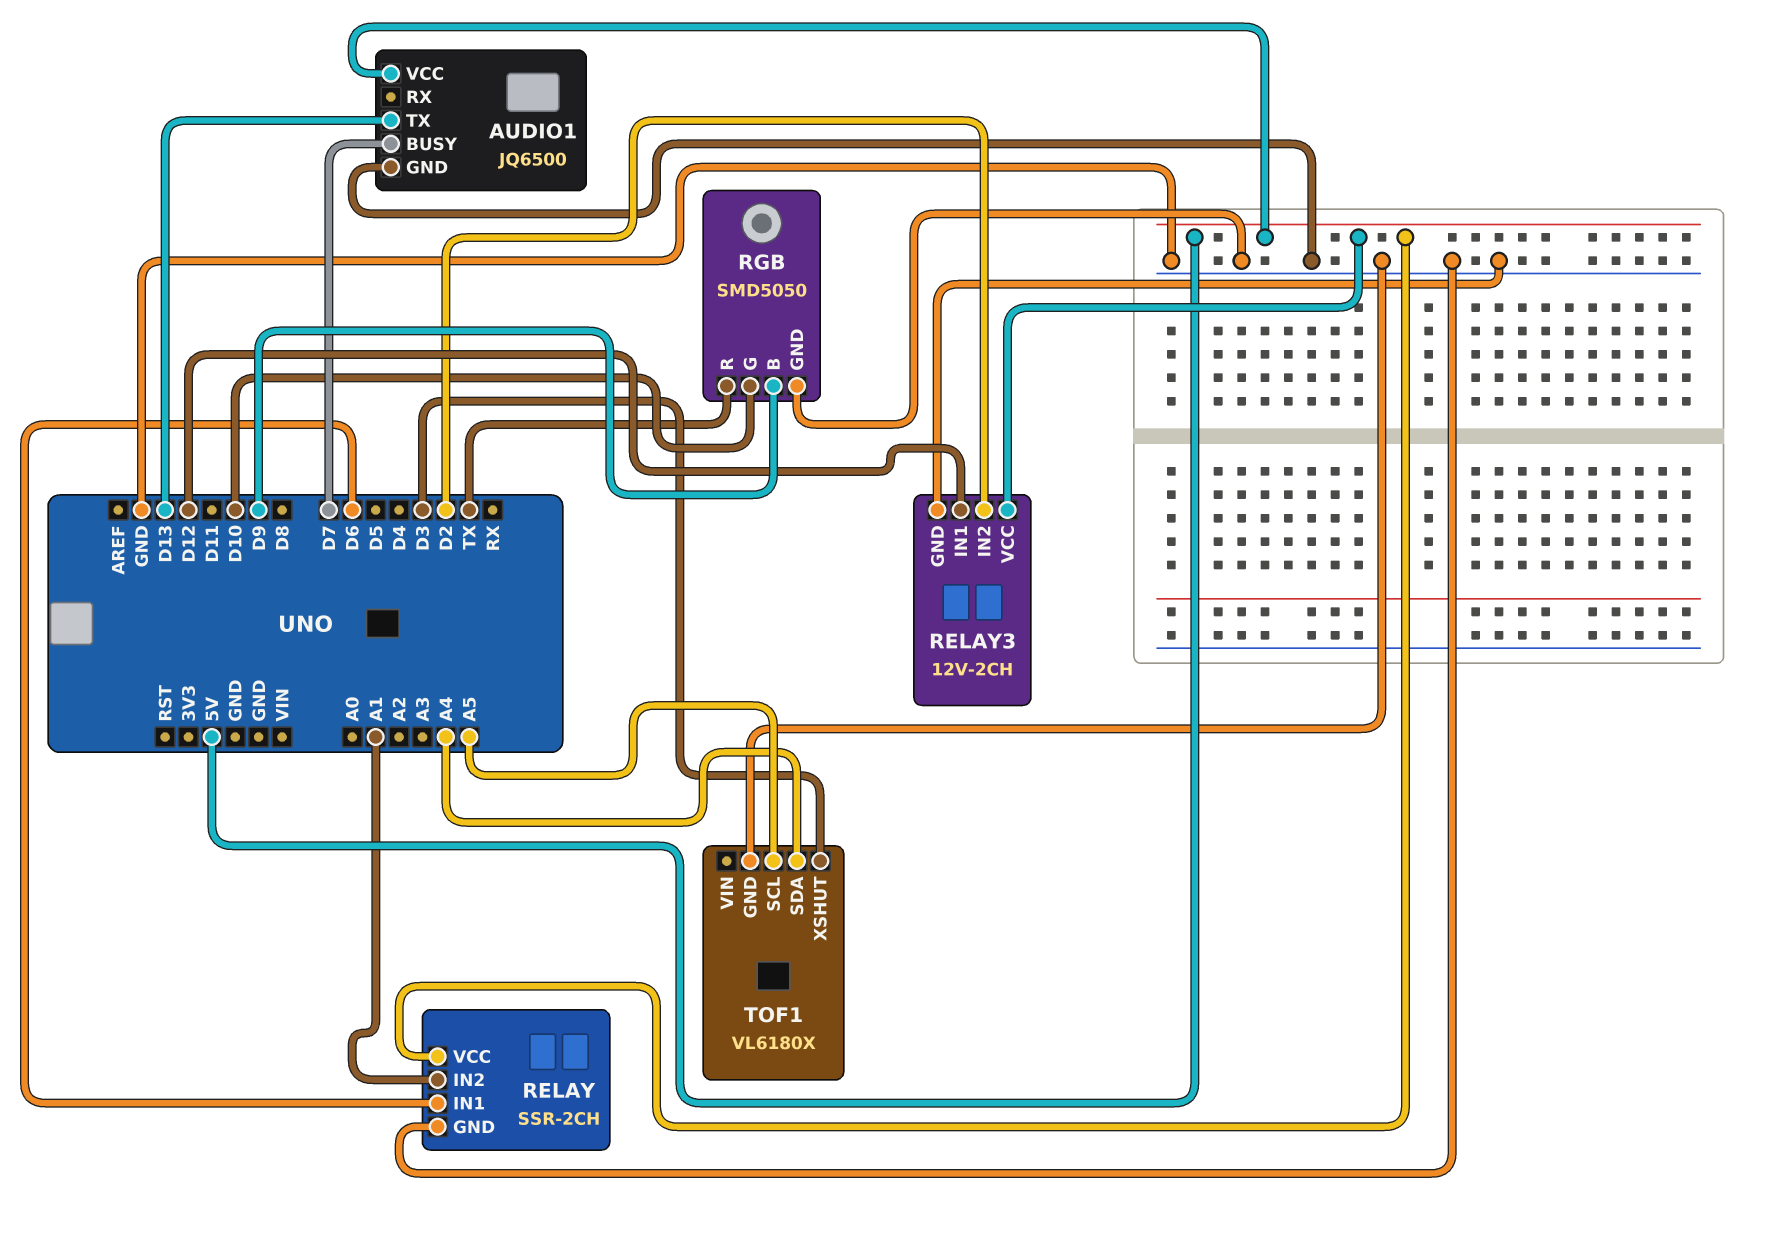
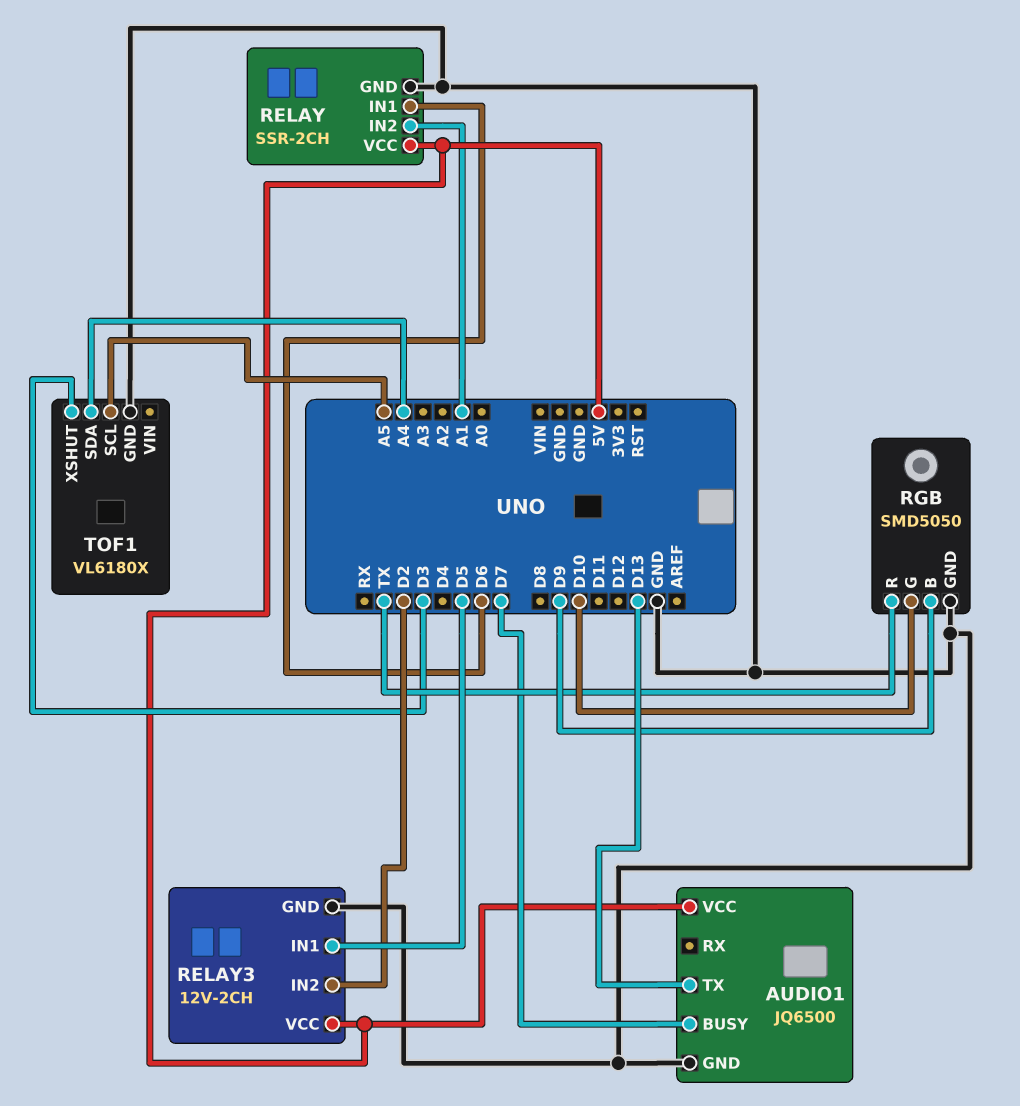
RELAY3 pin IN1: D12 -> D5

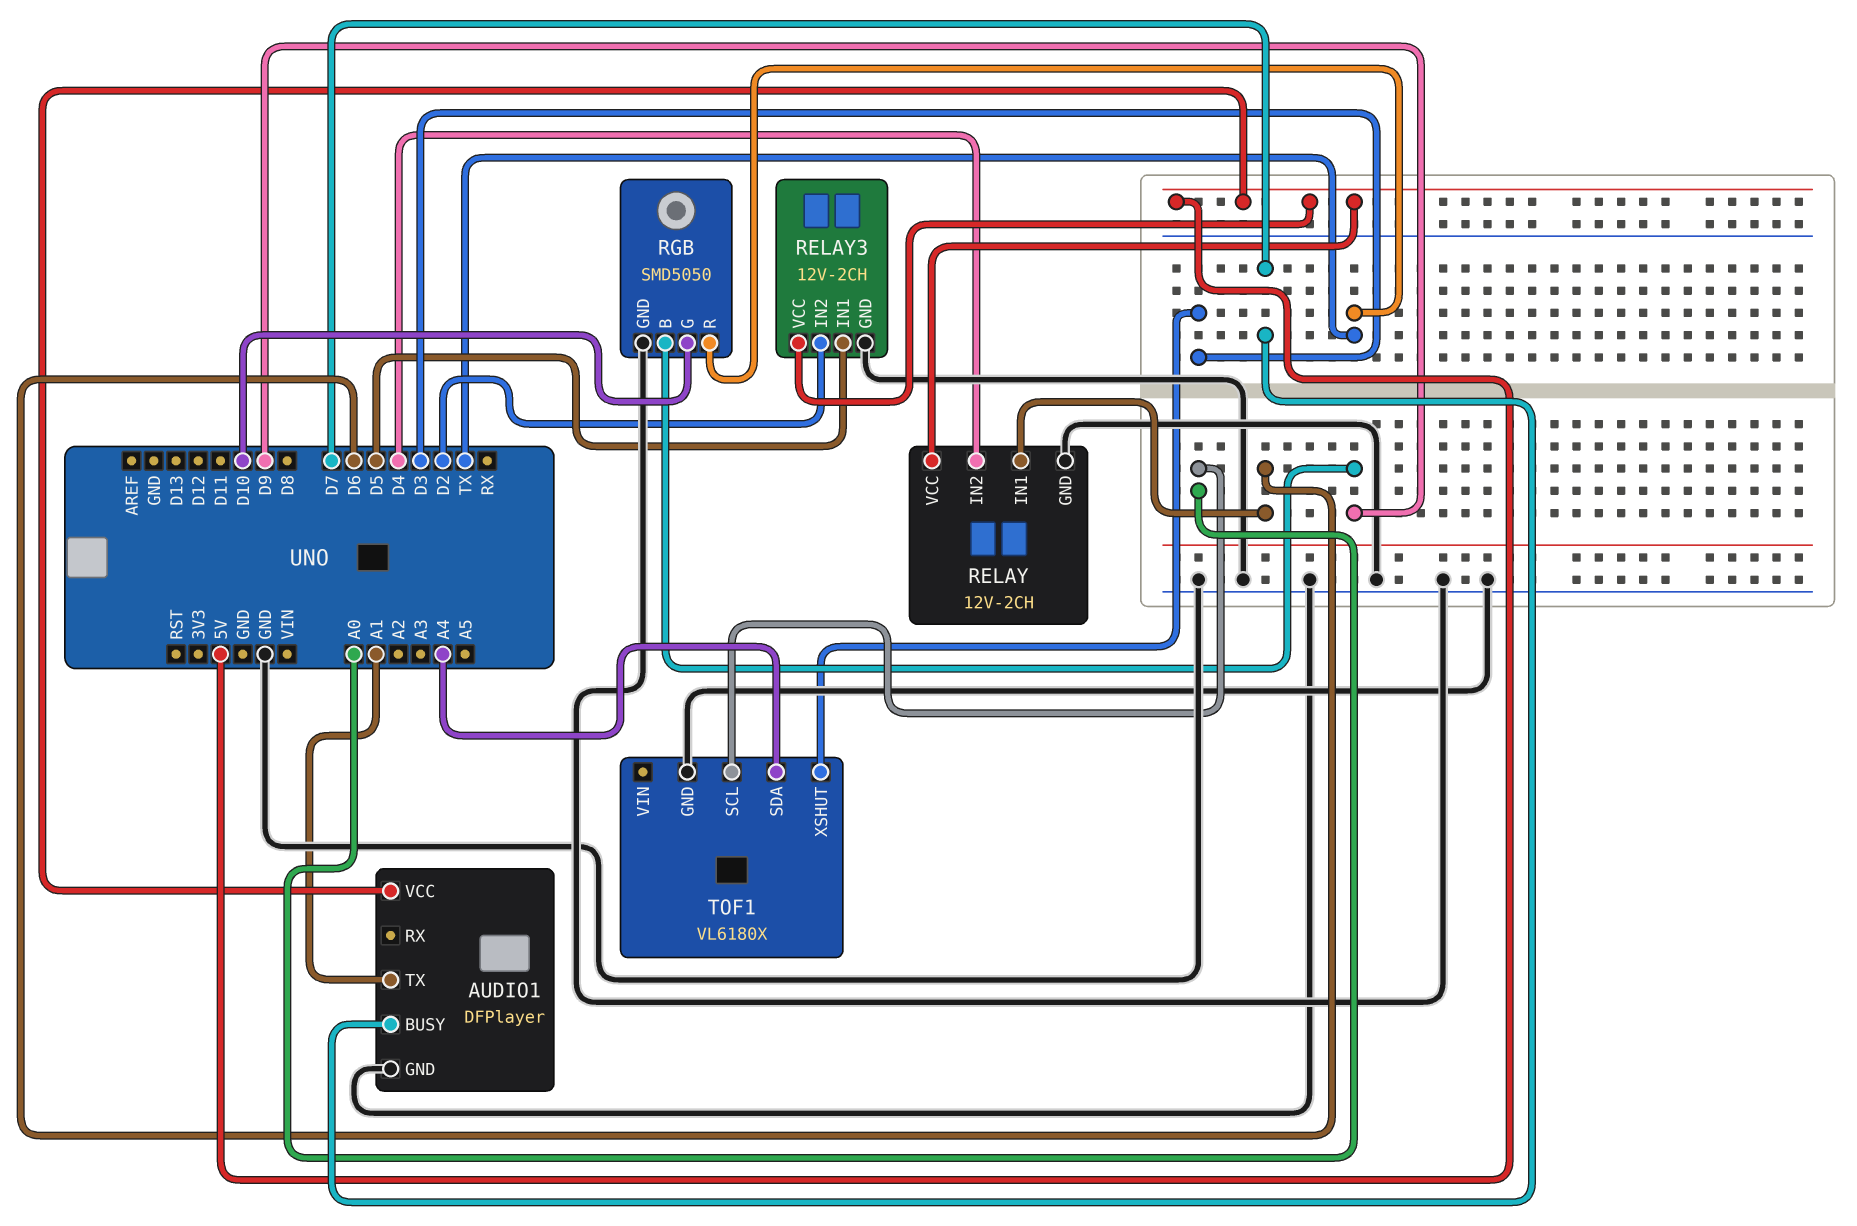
AUDIO1: JQ6500 -> DFPlayer
AUDIO1 pin TX: D13 -> A1
RELAY: SSR-2CH -> 12V-2CH
RELAY pin IN2: A1 -> D4
TOF1 pin SCL: A5 -> A0

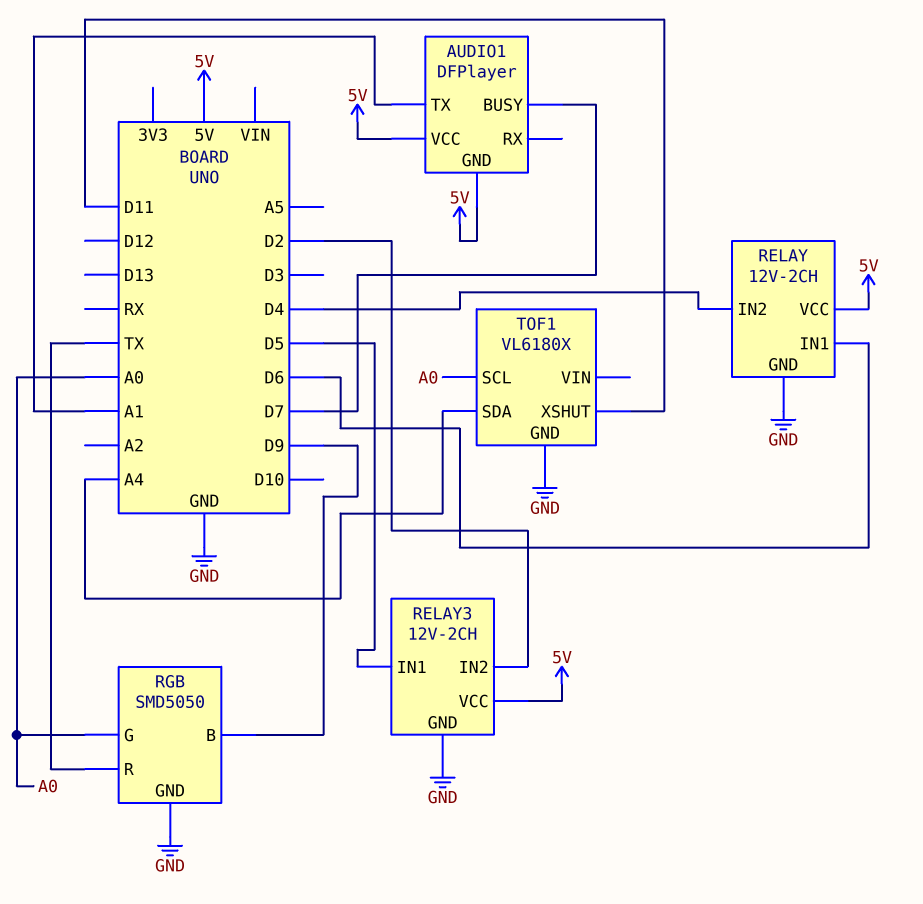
AUDIO1 pin GND: GND -> 5V
RGB pin G: D10 -> A0
TOF1 pin XSHUT: D3 -> D11

